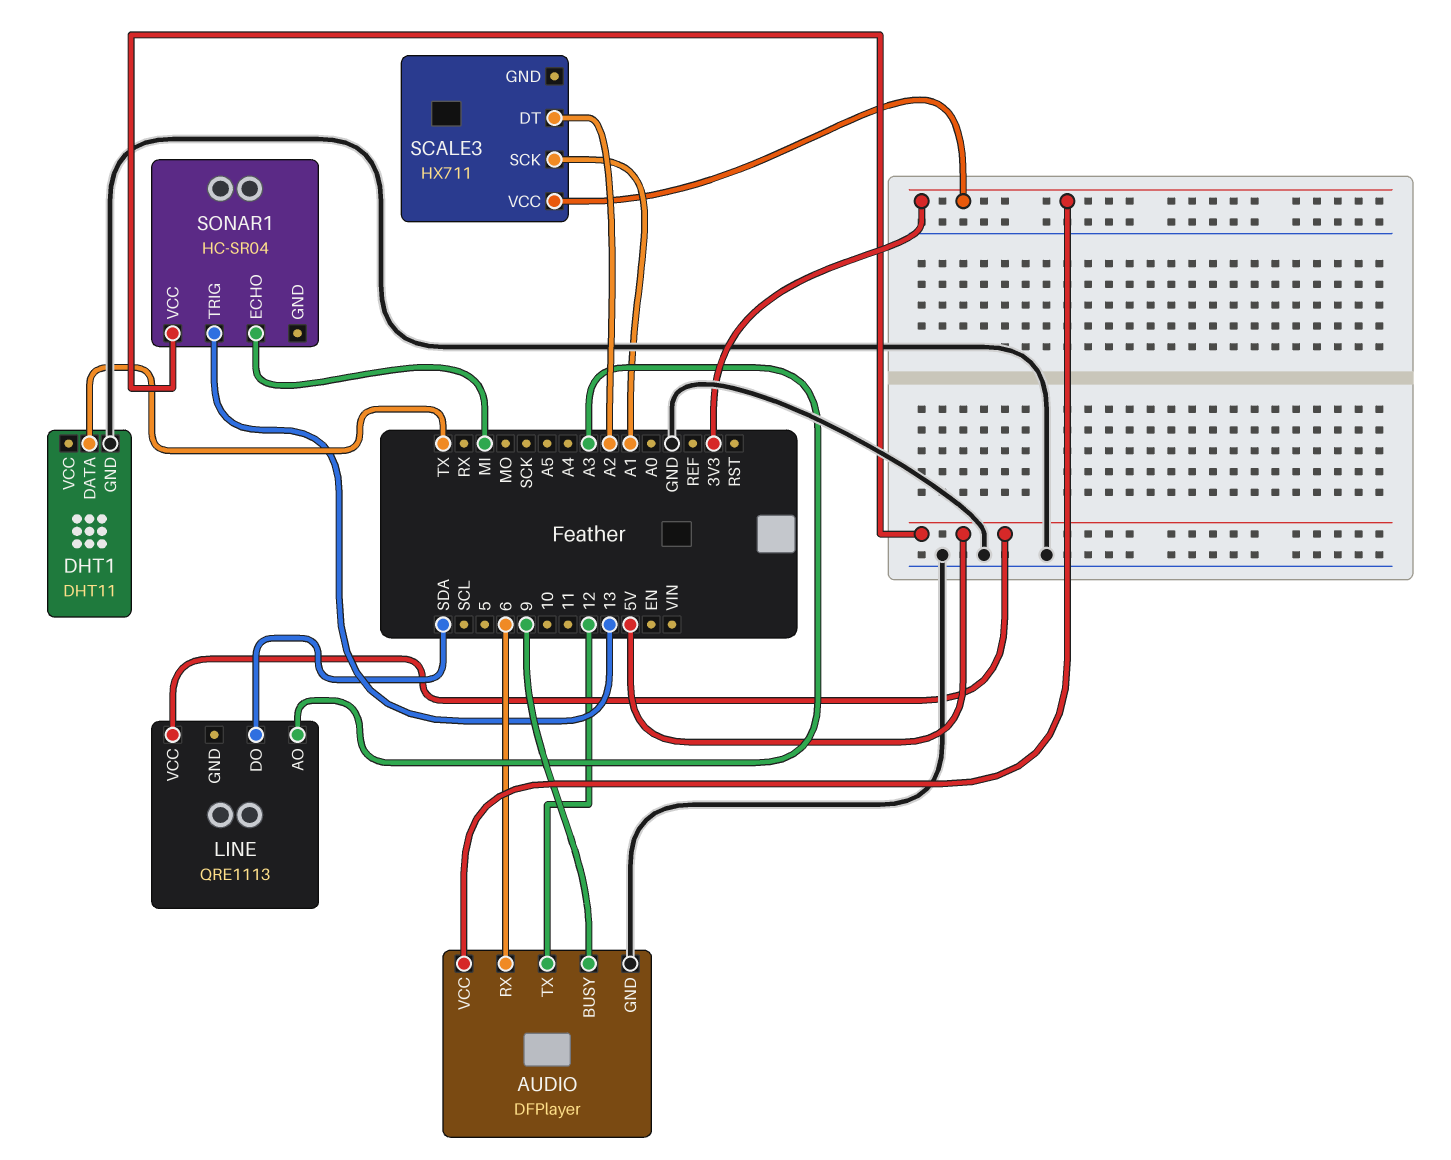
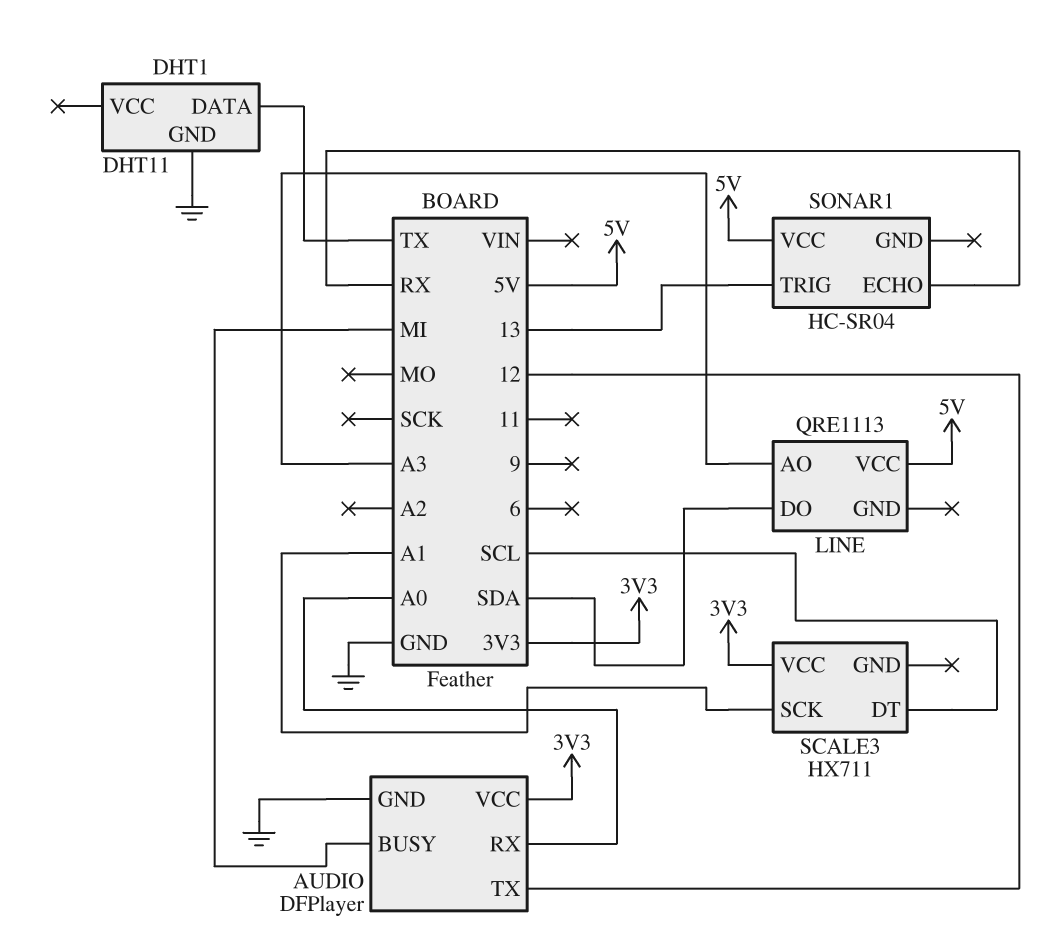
AUDIO pin BUSY: 9 -> MI
AUDIO pin RX: 6 -> A0
SCALE3 pin DT: A2 -> SCL
SONAR1 pin ECHO: MI -> RX

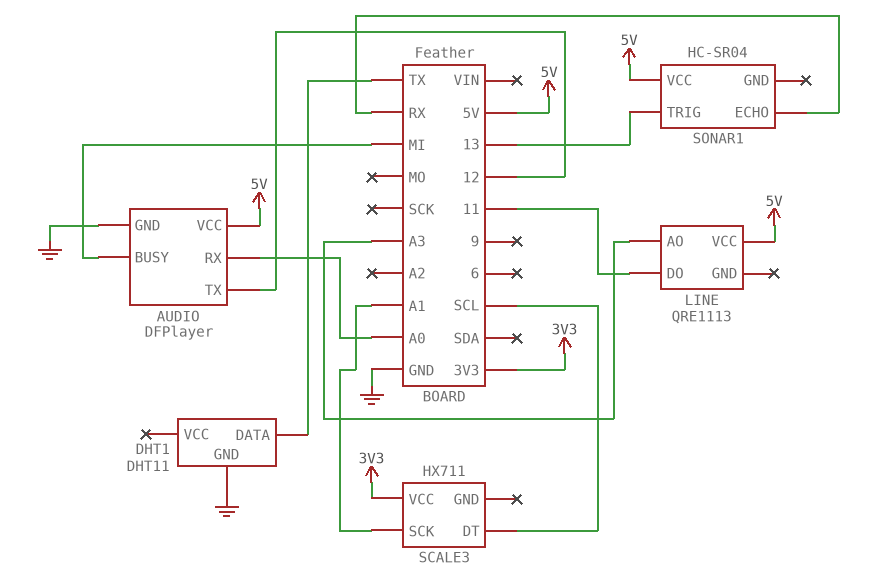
AUDIO pin VCC: 3V3 -> 5V
LINE pin DO: SDA -> 11

